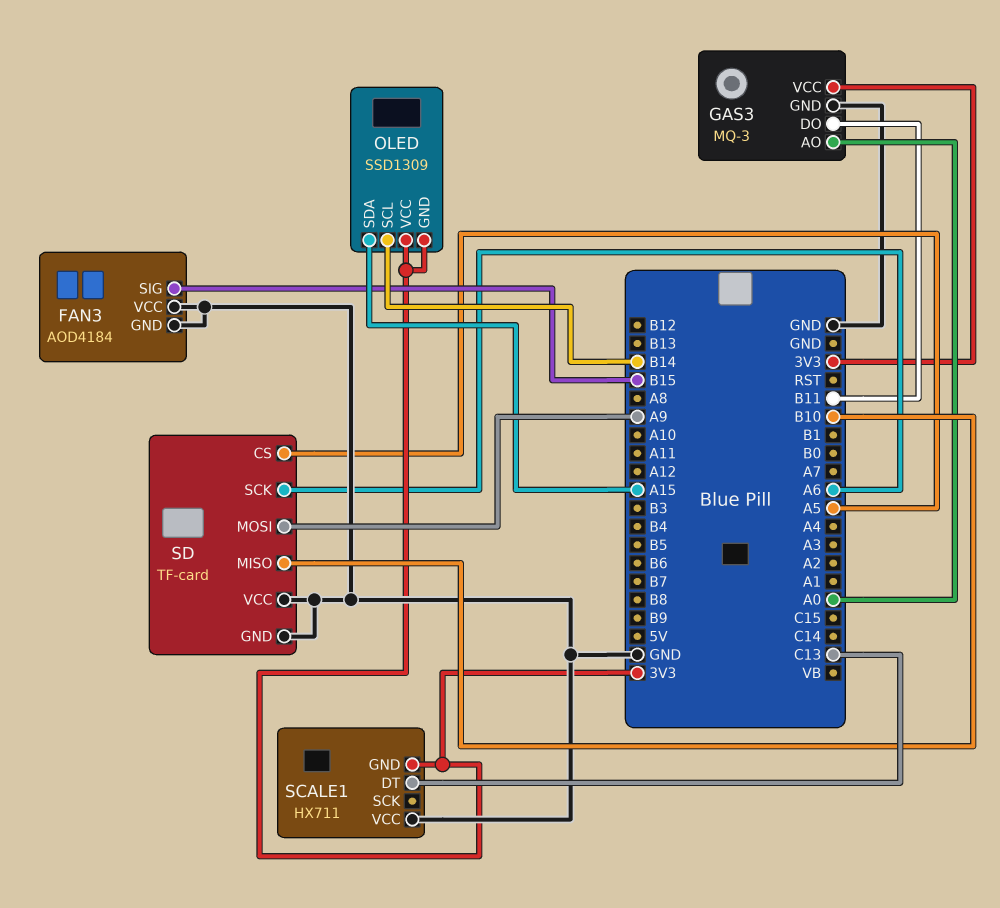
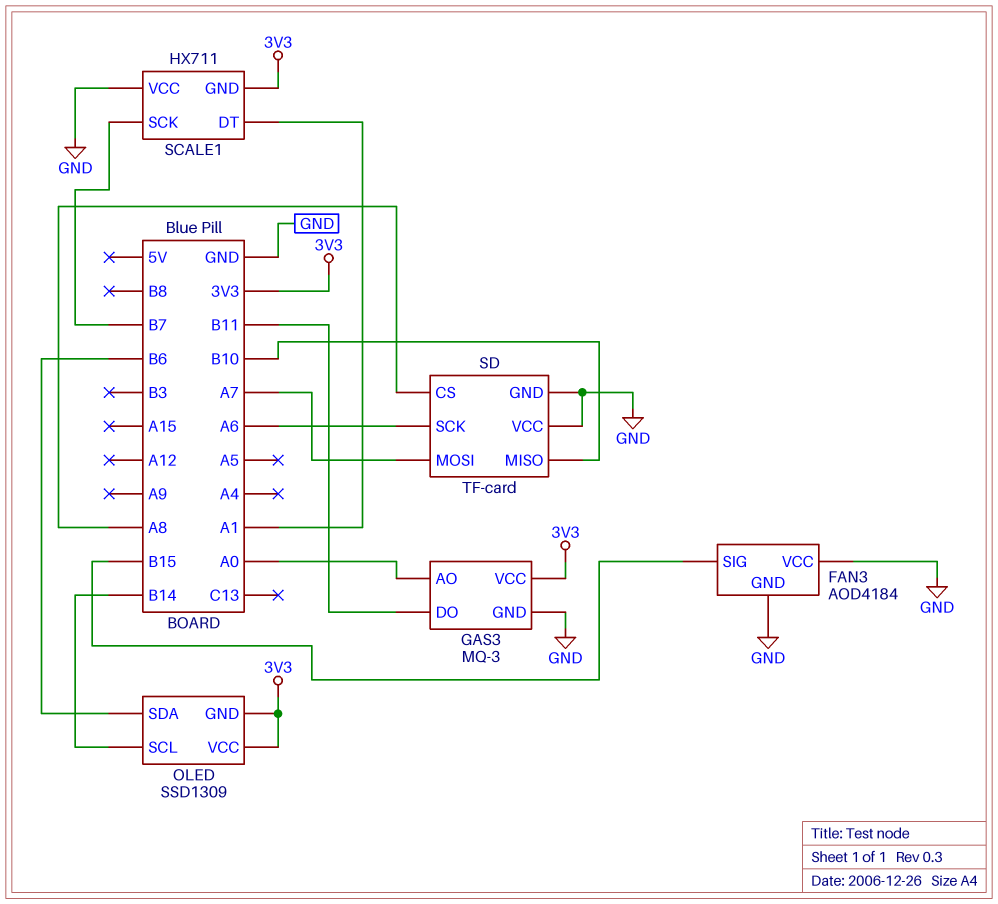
OLED pin SDA: A15 -> B6
SCALE1 pin DT: C13 -> A1
SCALE1 pin SCK: none -> B7
SD pin CS: A5 -> A8
SD pin MOSI: A9 -> A7

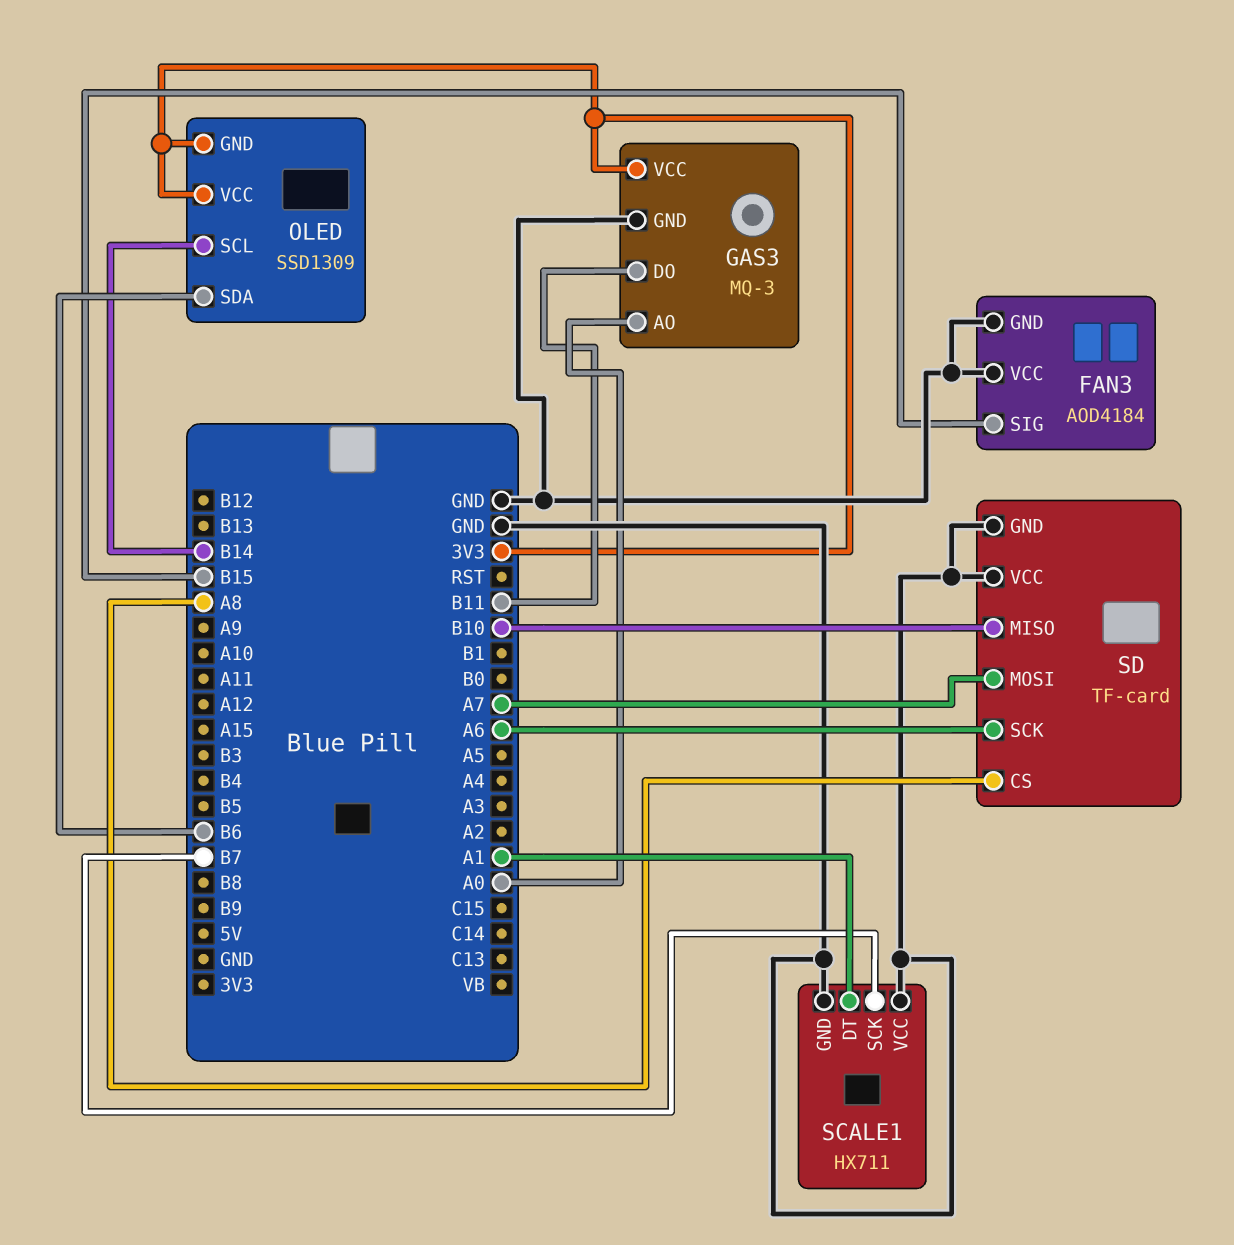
SCALE1 pin GND: 3V3 -> GND

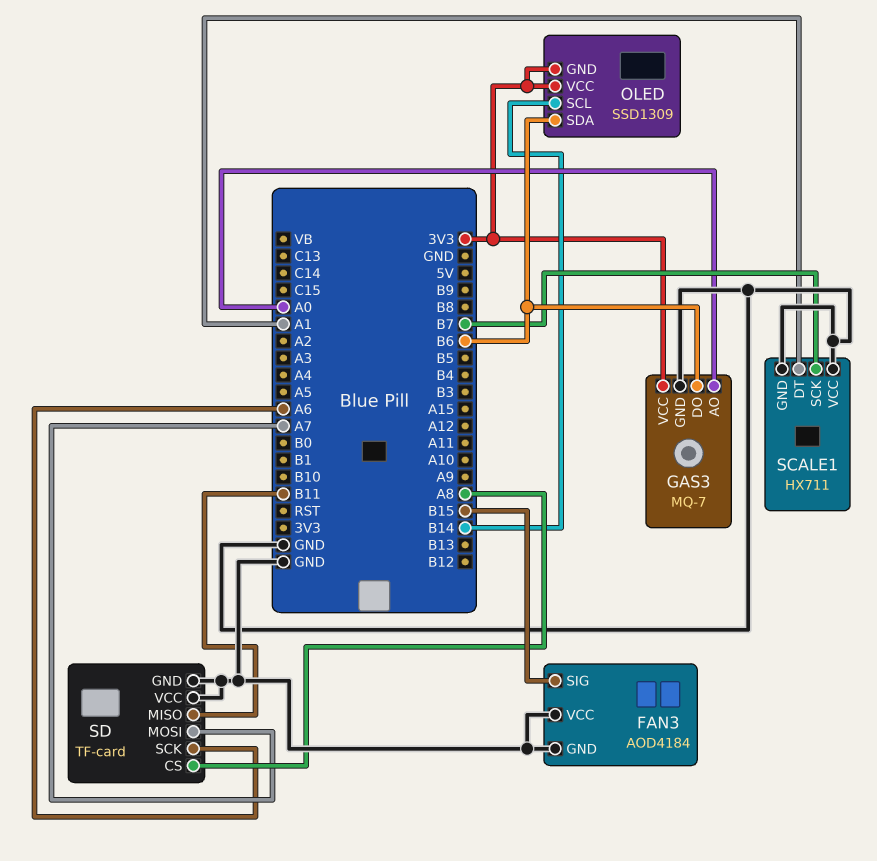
GAS3: MQ-3 -> MQ-7
GAS3 pin DO: B11 -> B6
SD pin MISO: B10 -> B11

